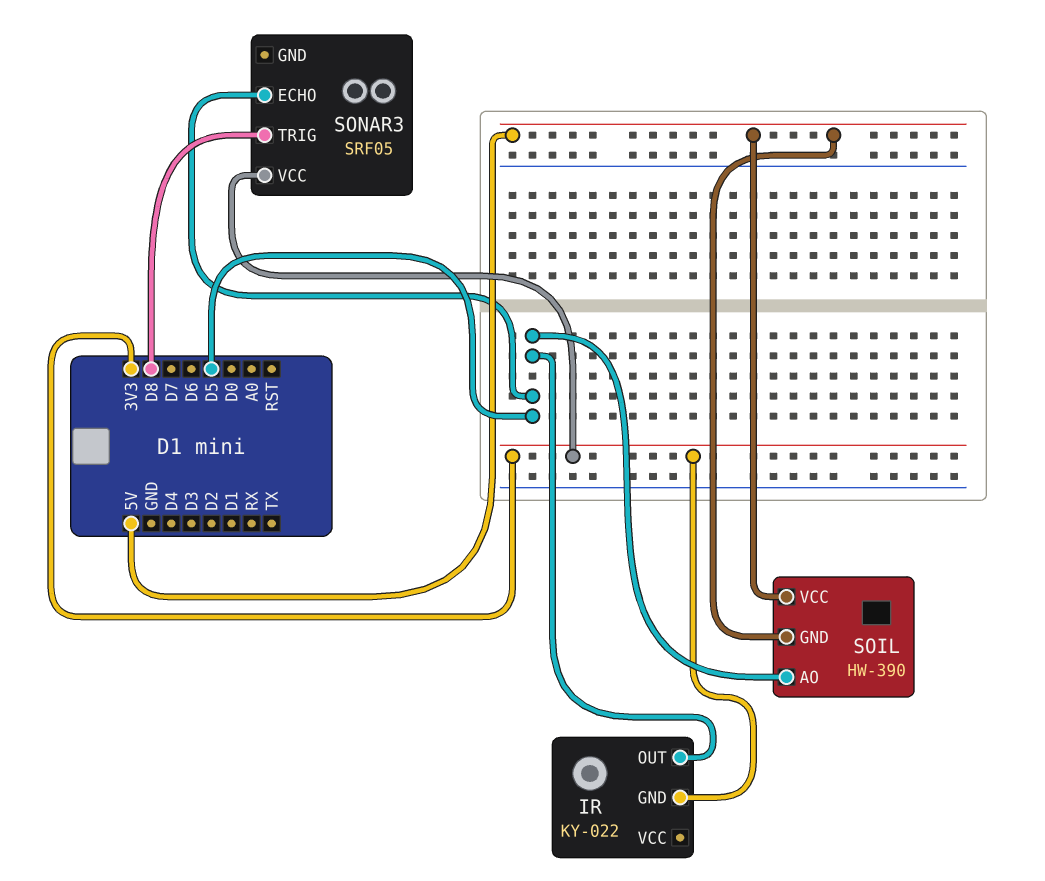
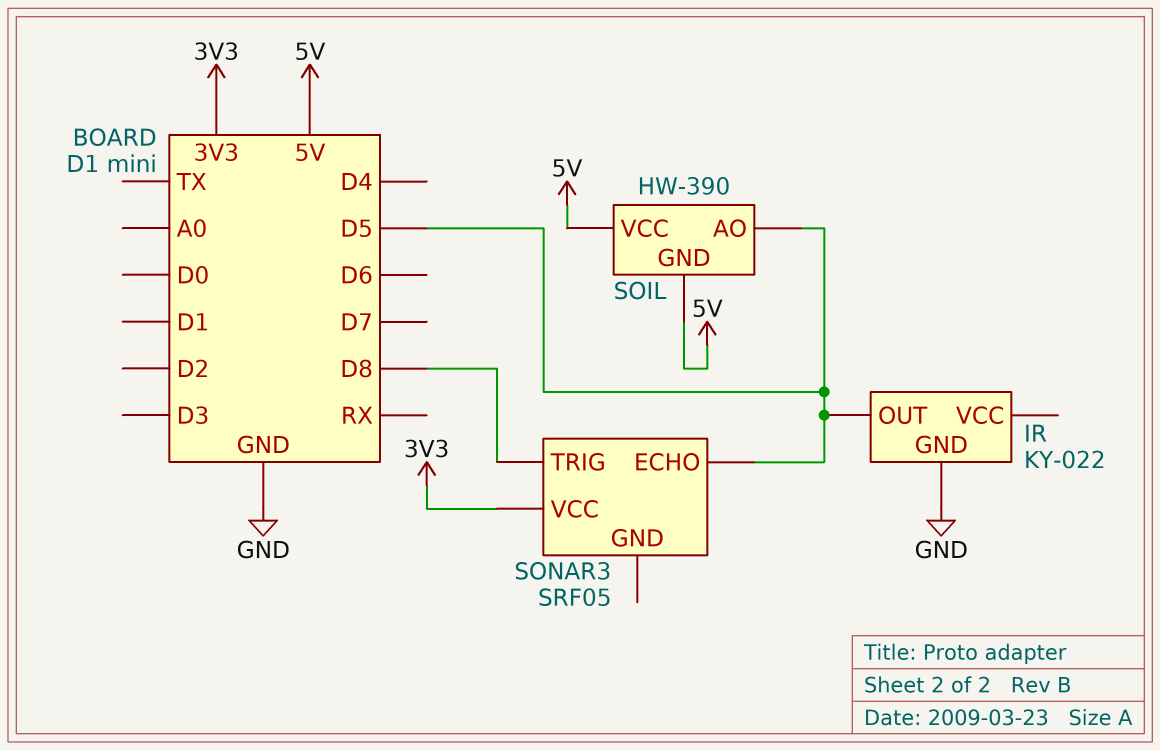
IR pin GND: 3V3 -> GND

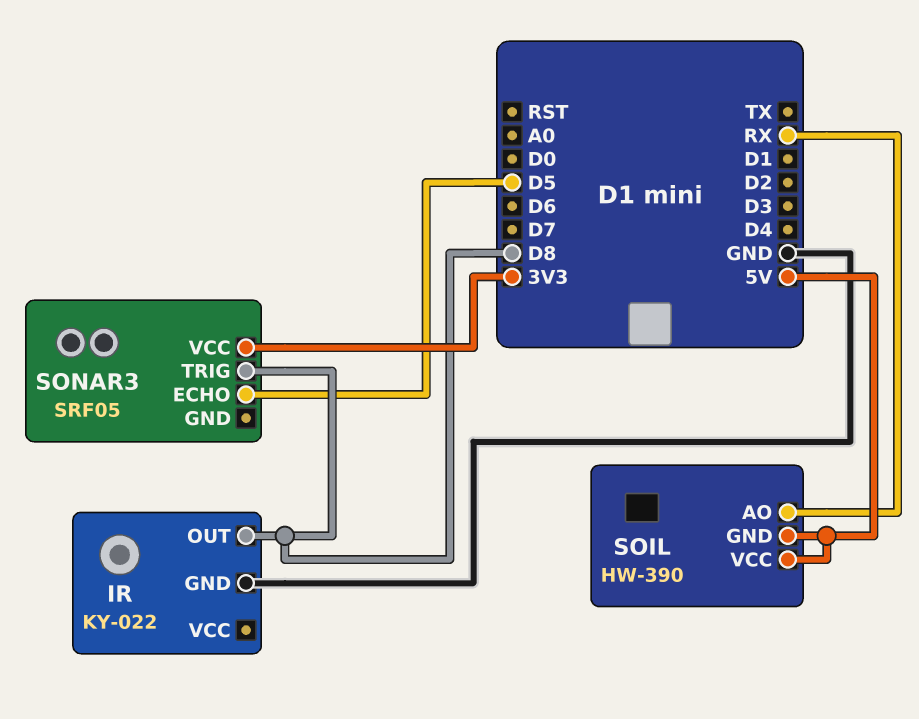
IR pin OUT: D5 -> D8
SOIL pin AO: D5 -> RX

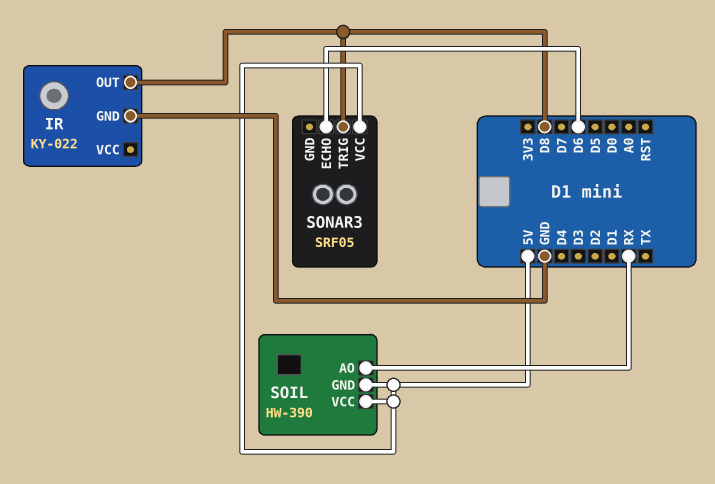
SONAR3 pin ECHO: D5 -> D6
SONAR3 pin VCC: 3V3 -> 5V

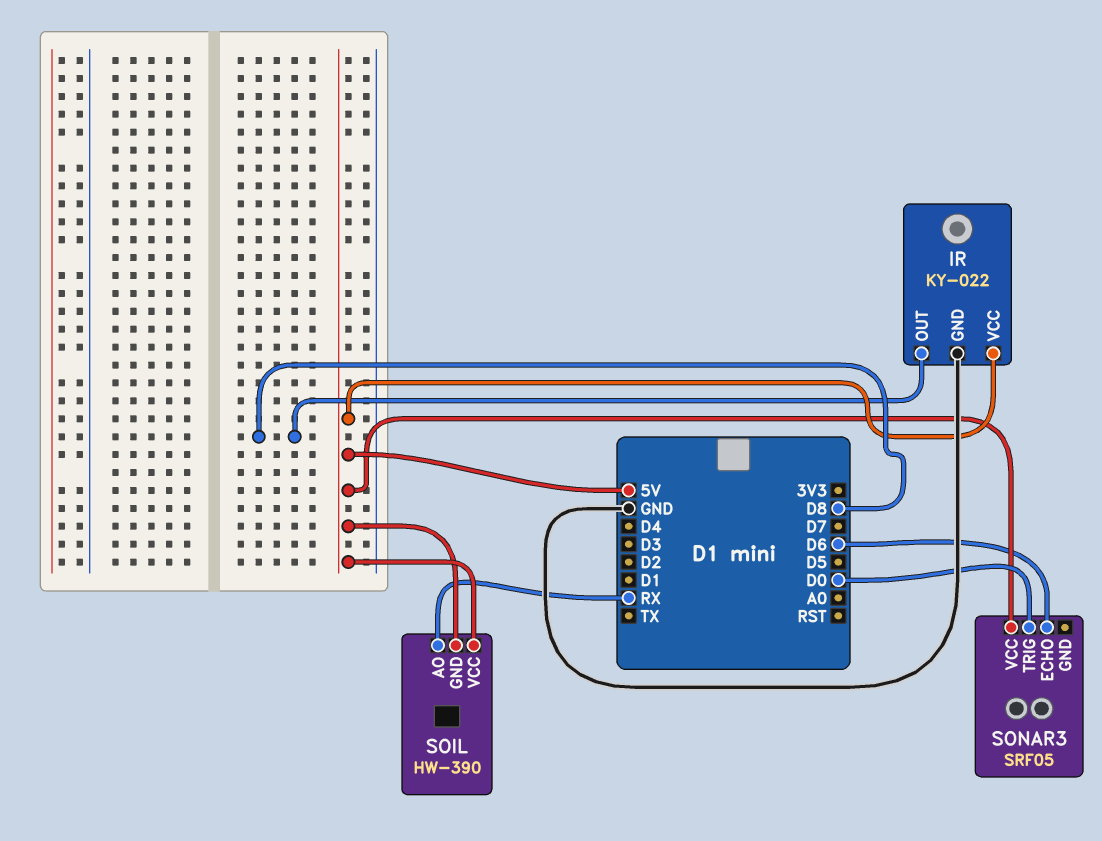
IR pin VCC: none -> 5V
SONAR3 pin TRIG: D8 -> D0

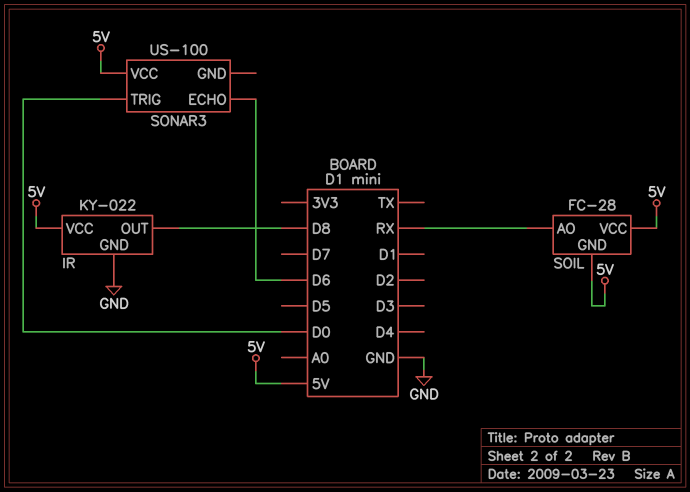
SOIL: HW-390 -> FC-28
SONAR3: SRF05 -> US-100

